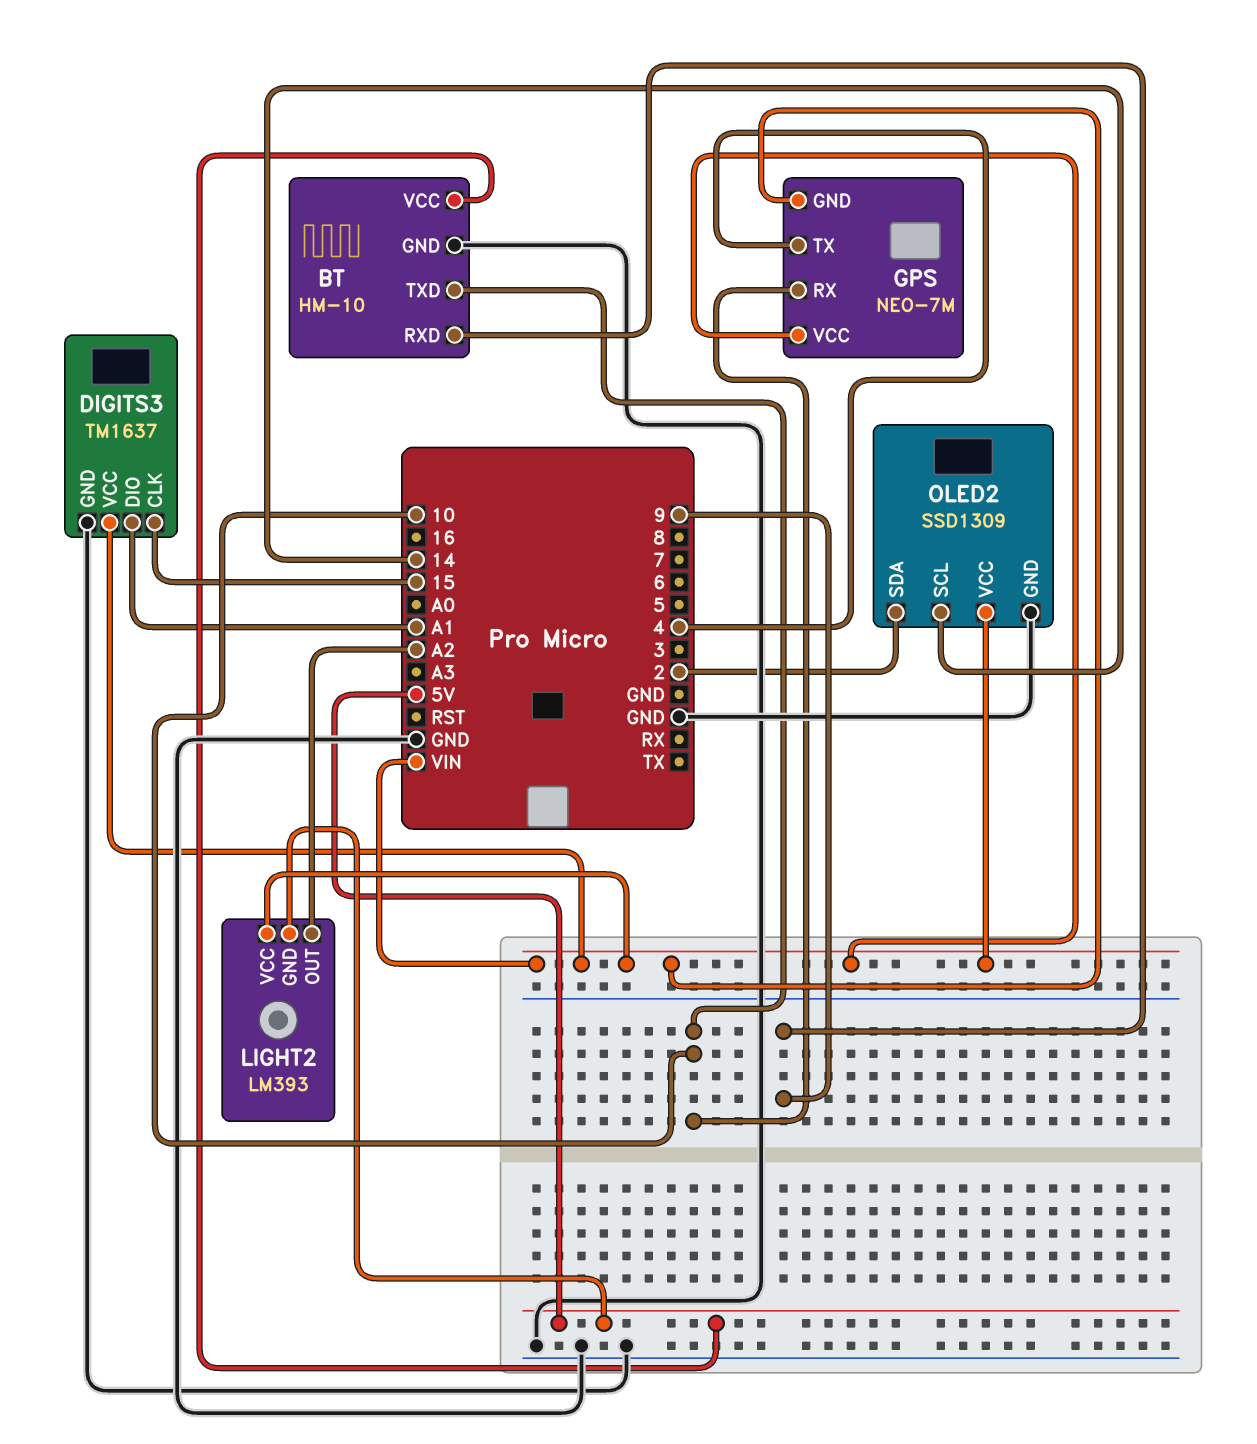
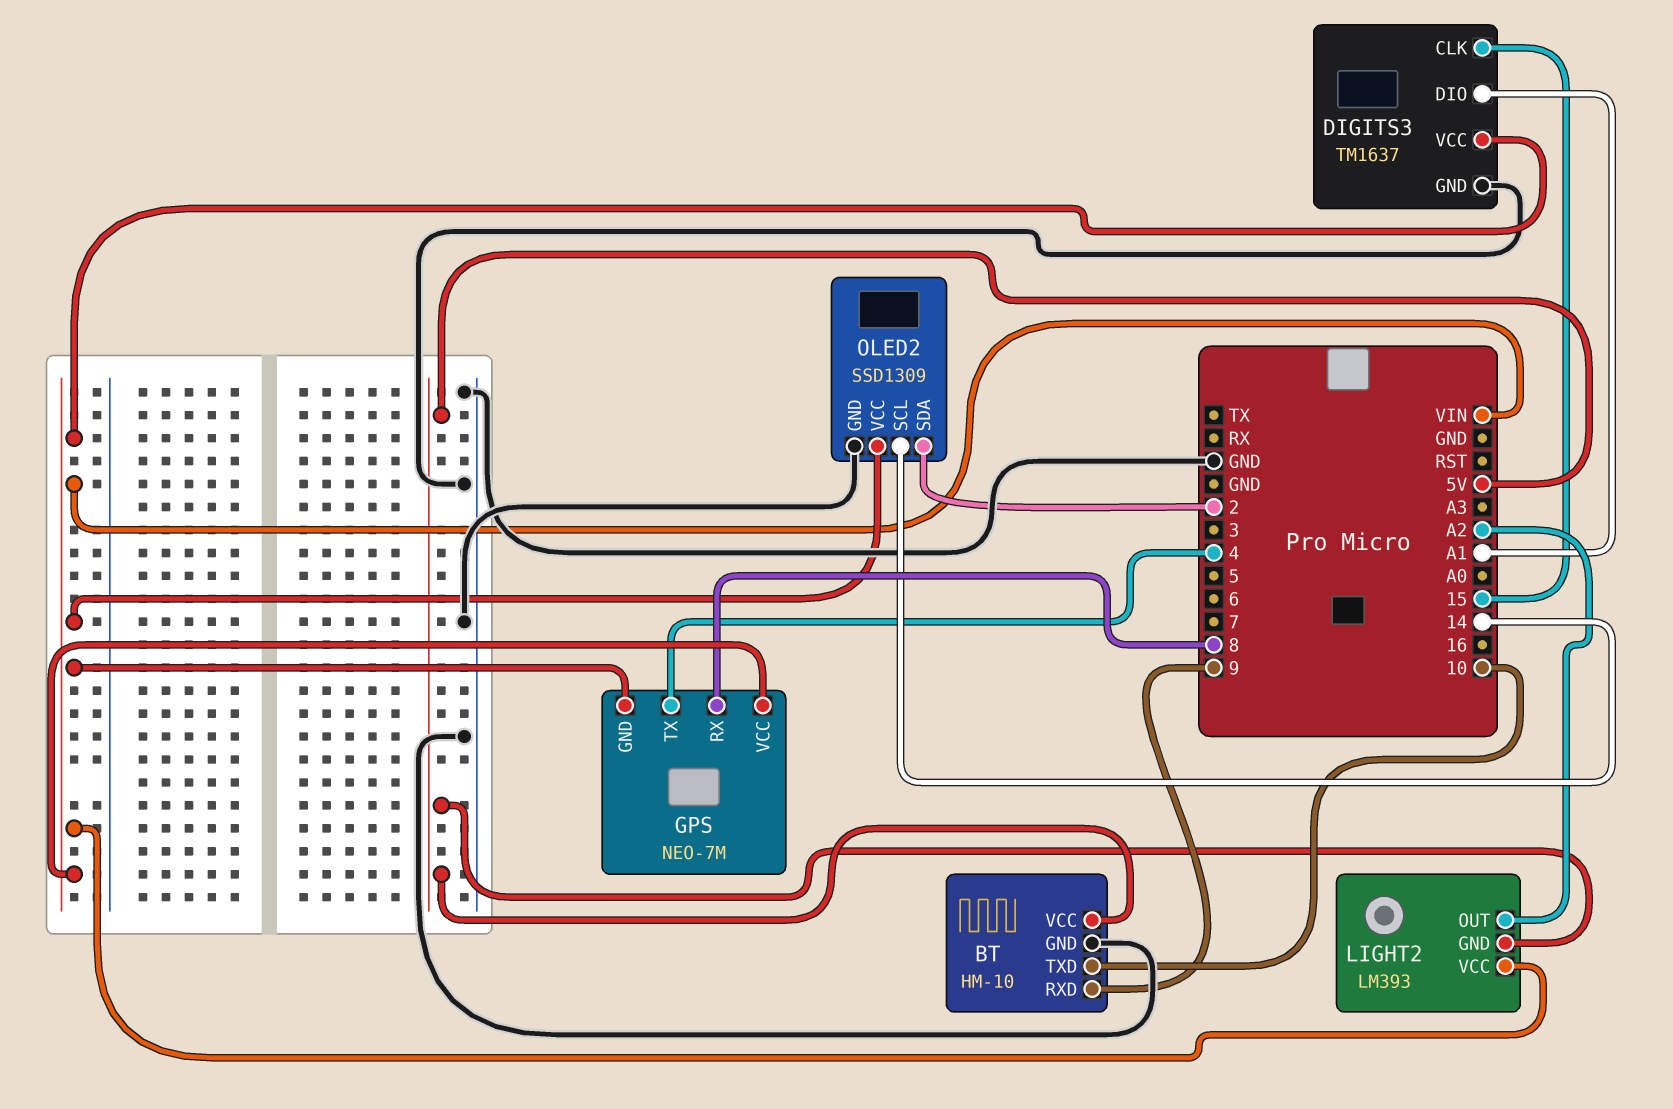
GPS pin RX: 10 -> 8

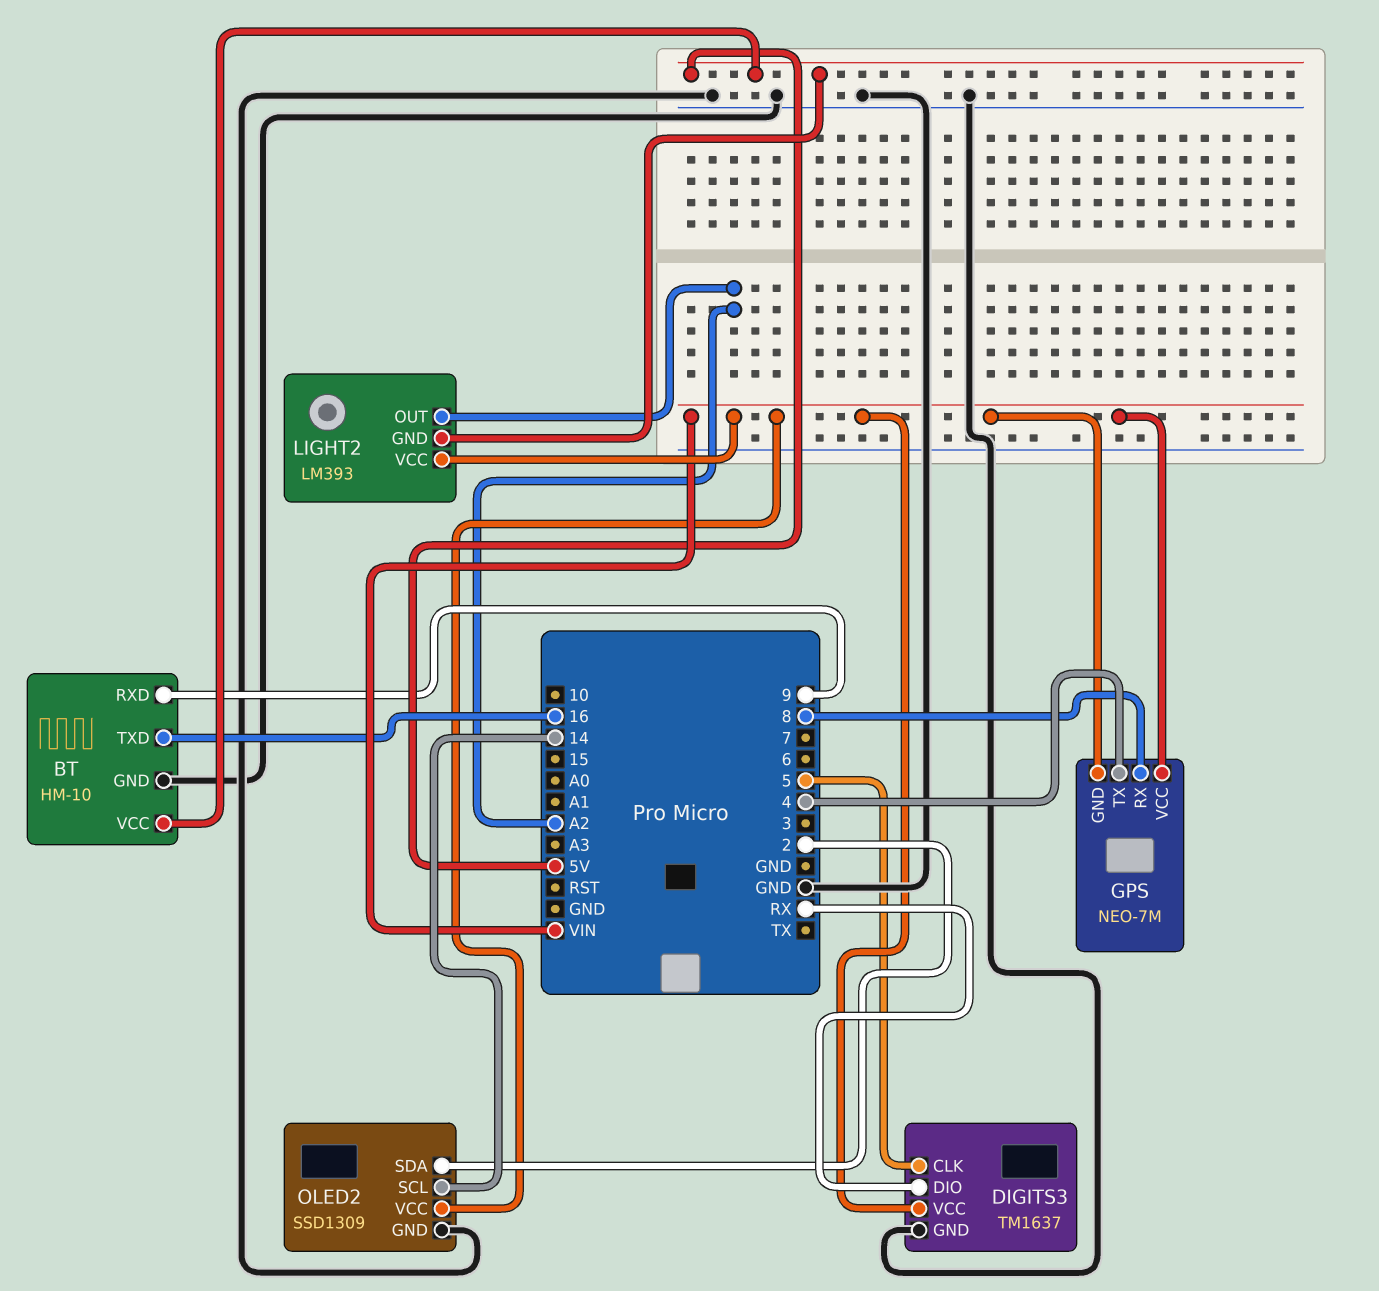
BT pin TXD: 10 -> 16
DIGITS3 pin CLK: 15 -> 5
DIGITS3 pin DIO: A1 -> RX

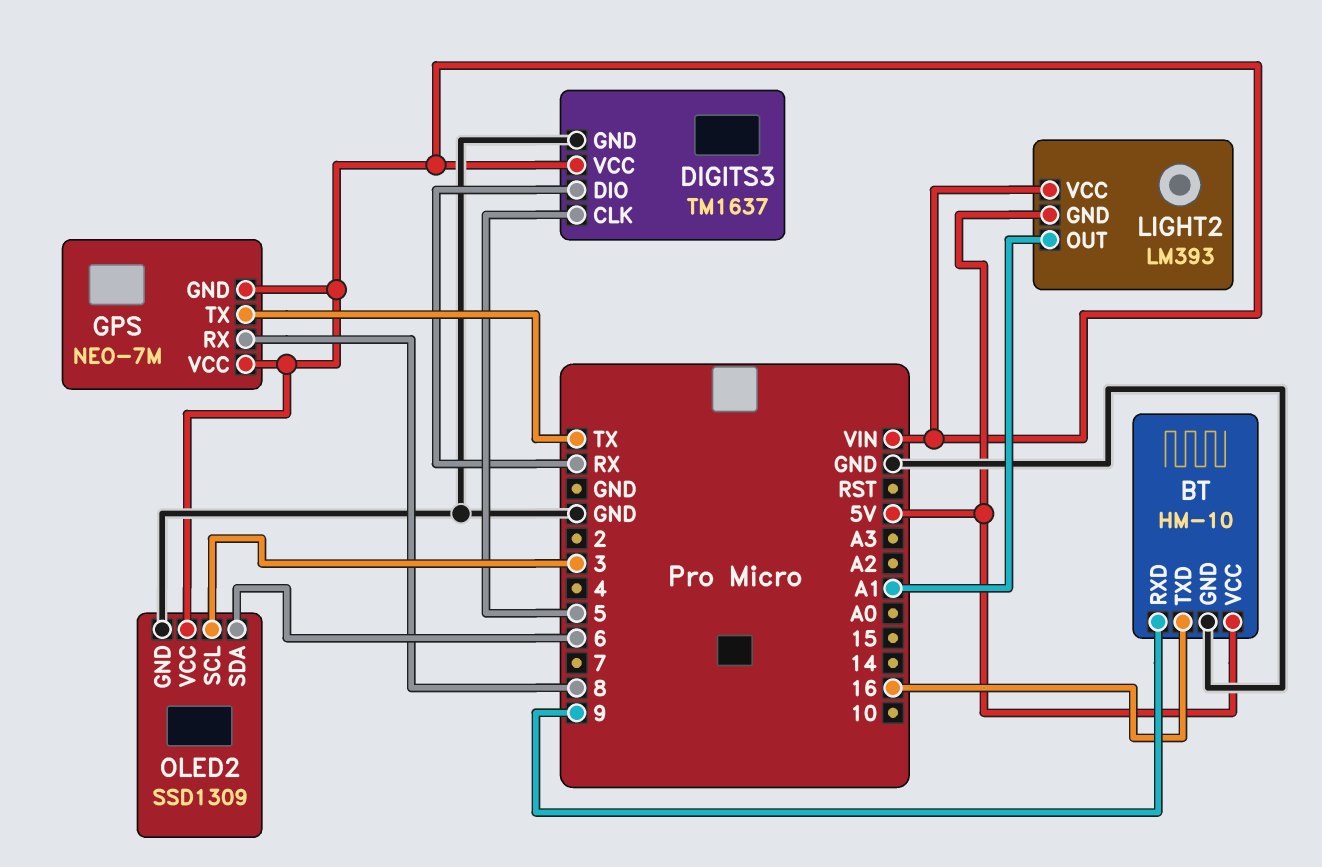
GPS pin TX: 4 -> TX
LIGHT2 pin OUT: A2 -> A1
OLED2 pin SCL: 14 -> 3
OLED2 pin SDA: 2 -> 6

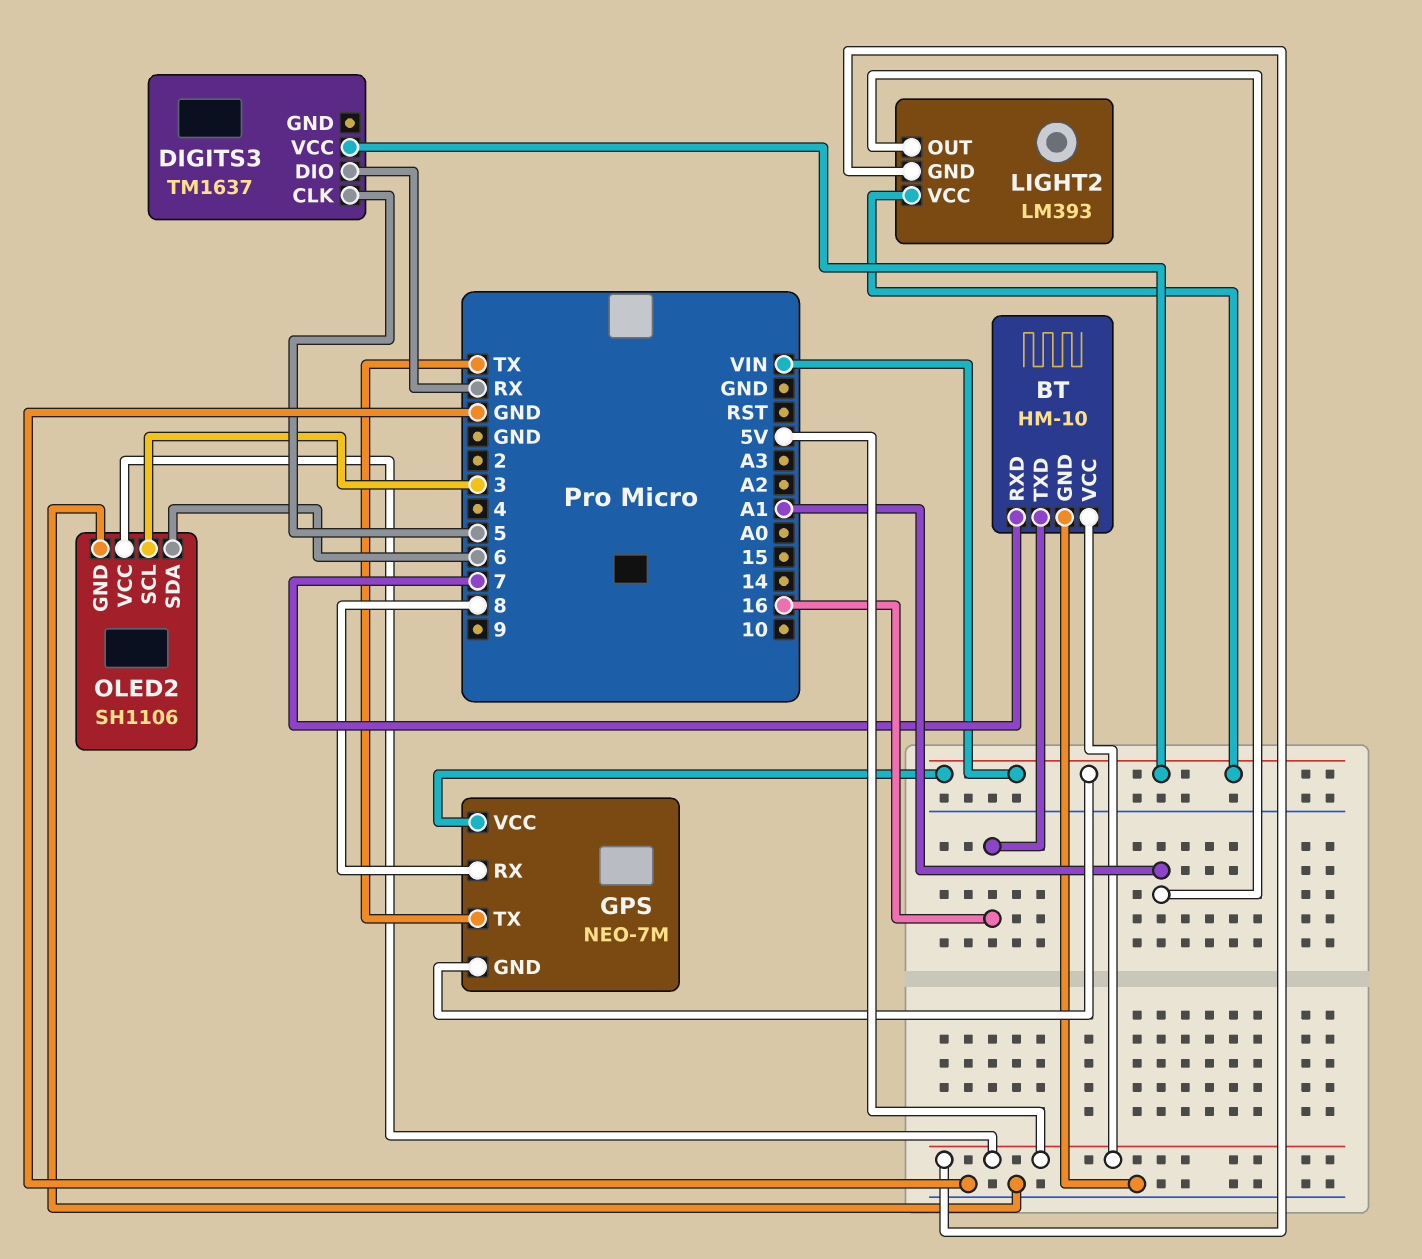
BT pin RXD: 9 -> 7
DIGITS3 pin GND: GND -> none
OLED2: SSD1309 -> SH1106
OLED2 pin VCC: VIN -> 5V

